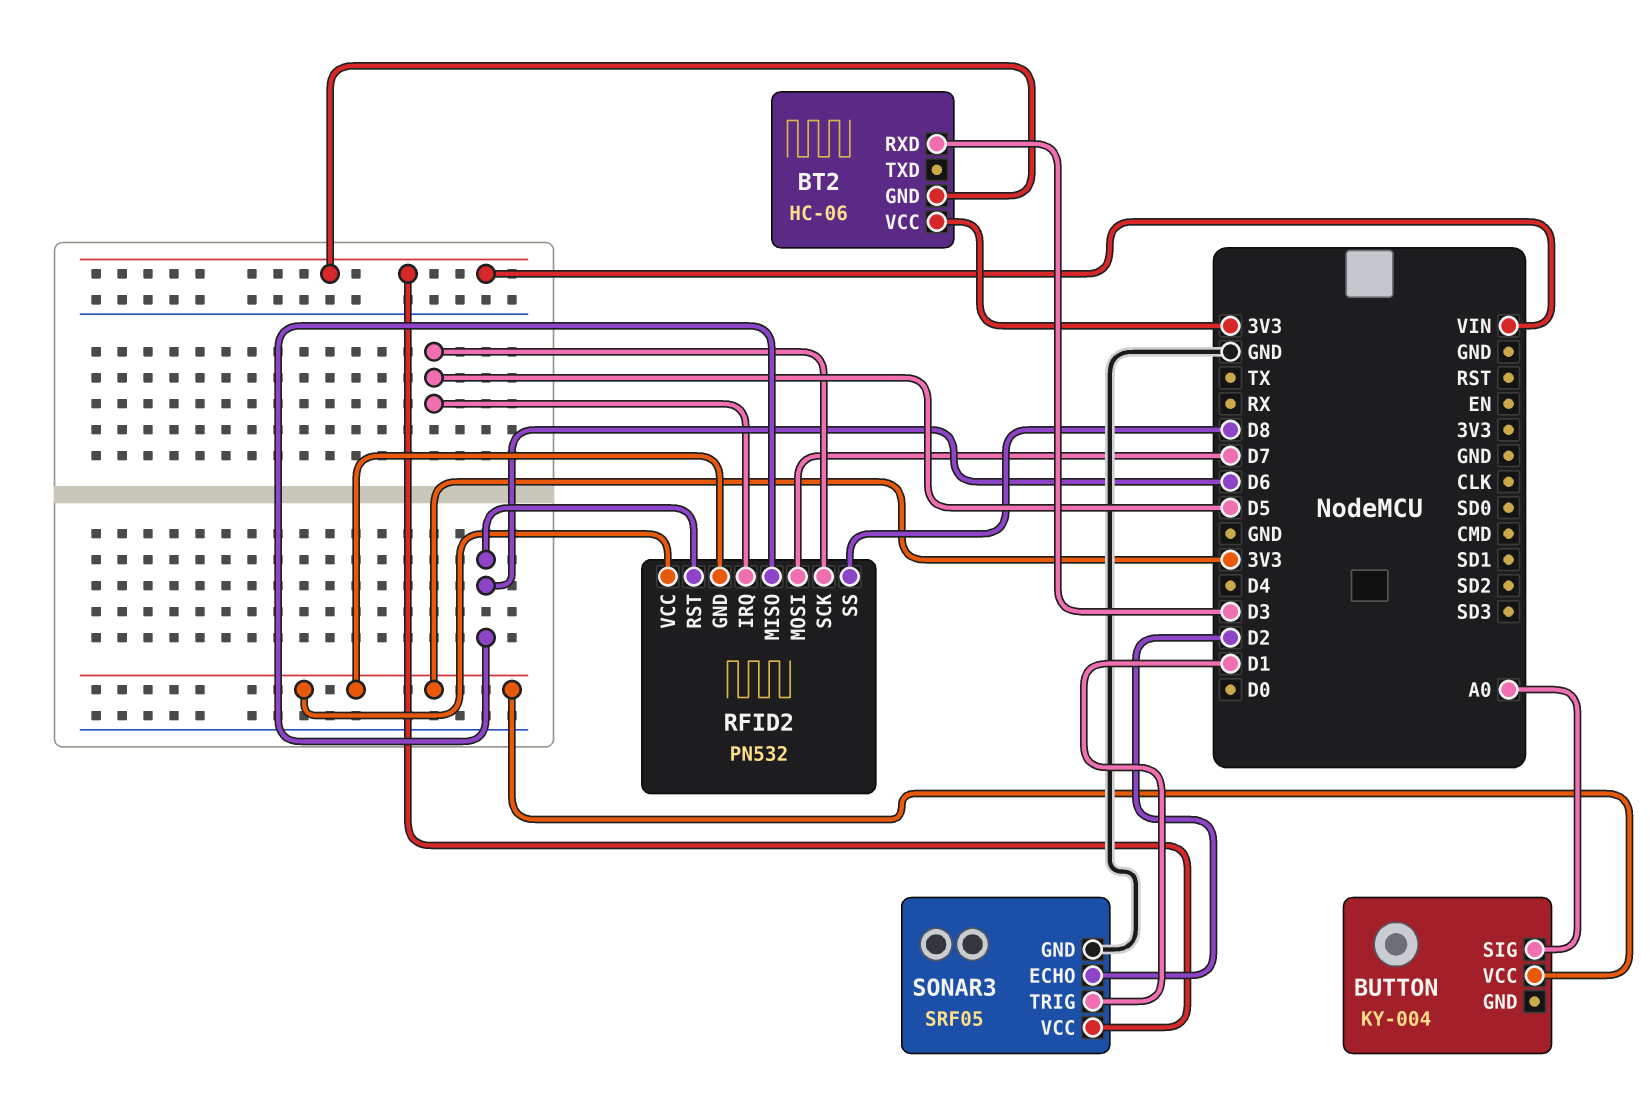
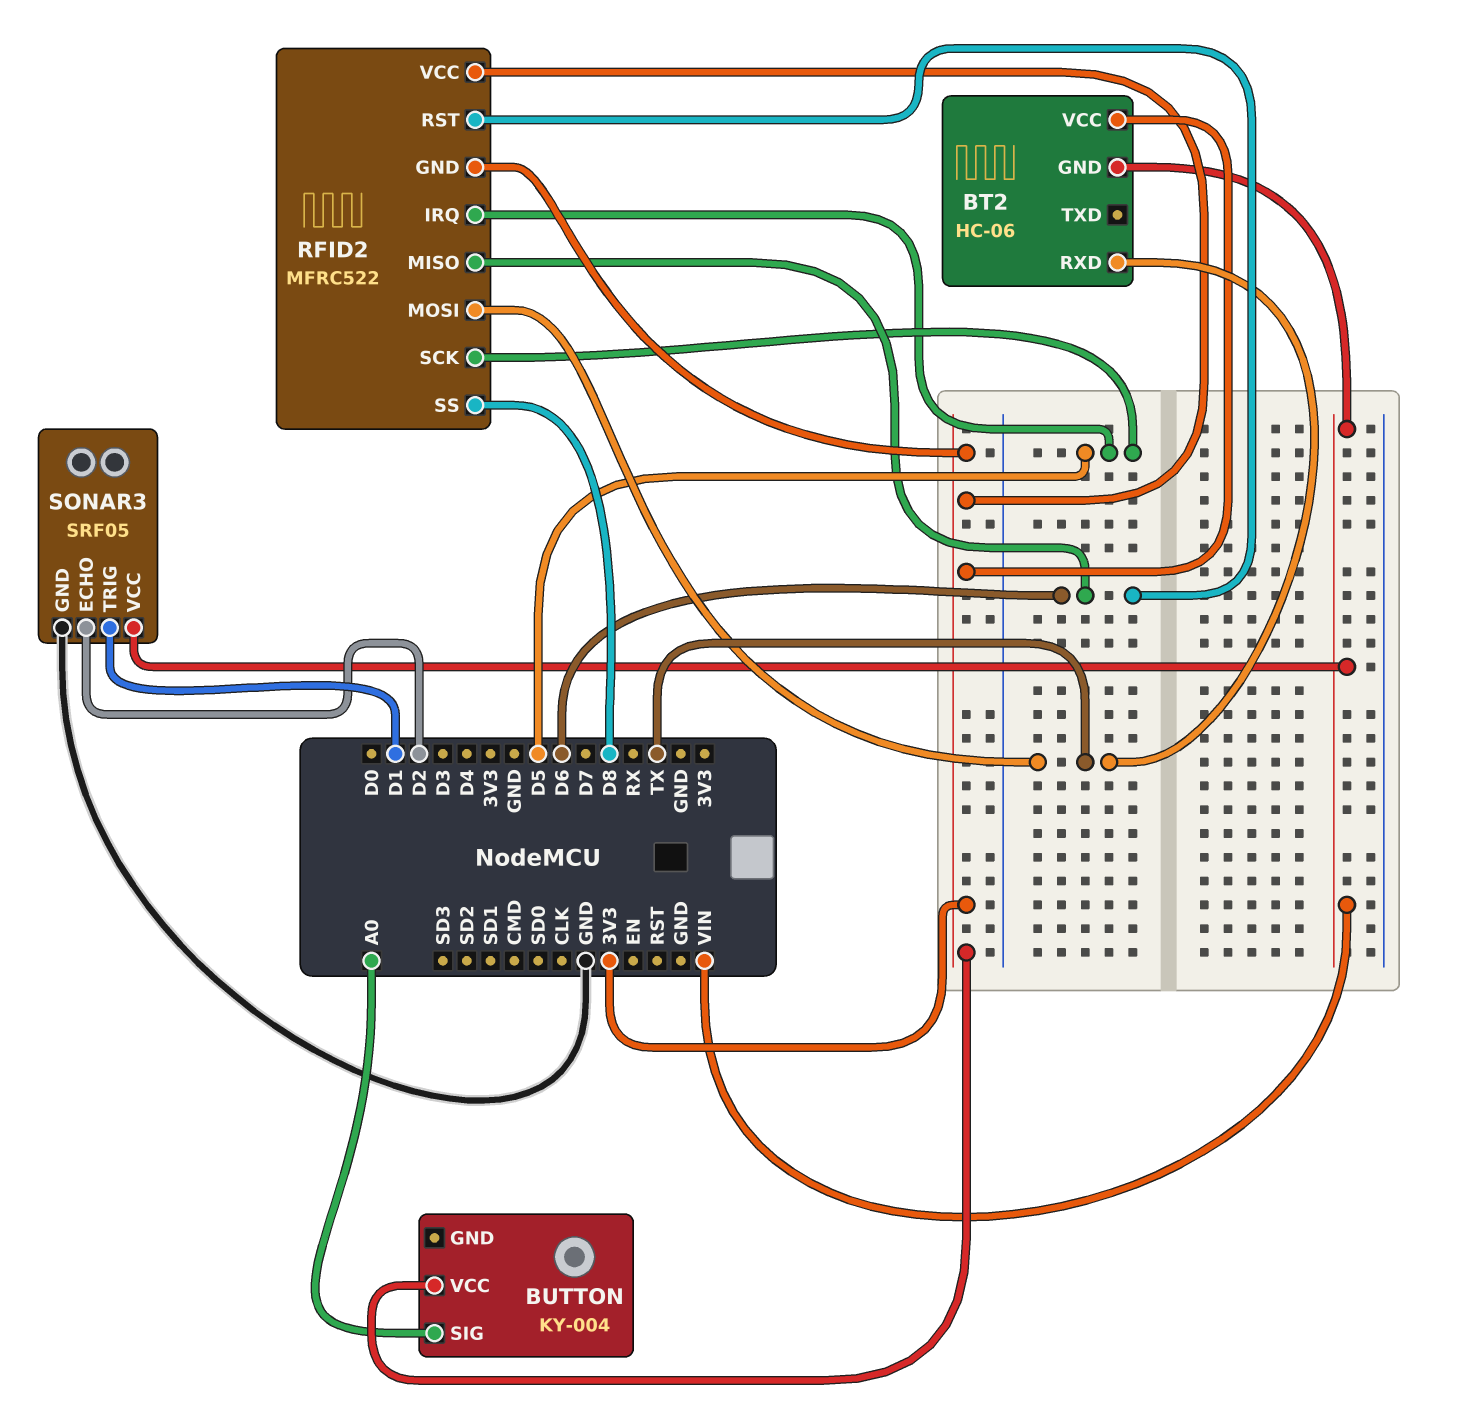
BT2 pin RXD: D3 -> TX
RFID2: PN532 -> MFRC522
RFID2 pin MOSI: D7 -> TX

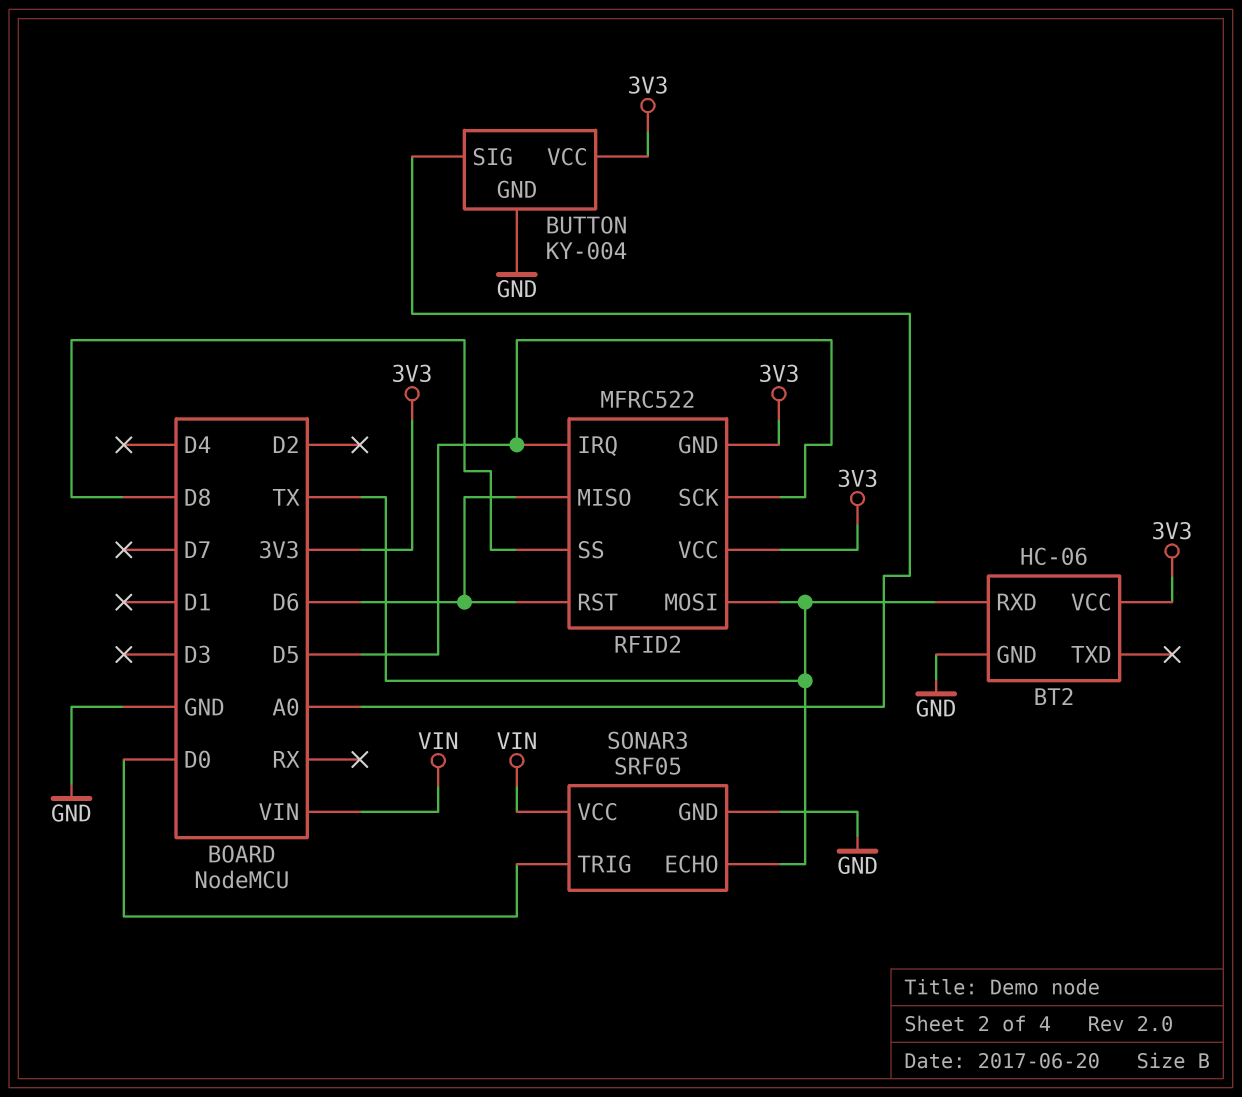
BT2 pin GND: VIN -> GND
BUTTON pin GND: none -> GND
SONAR3 pin ECHO: D2 -> TX
SONAR3 pin TRIG: D1 -> D0

